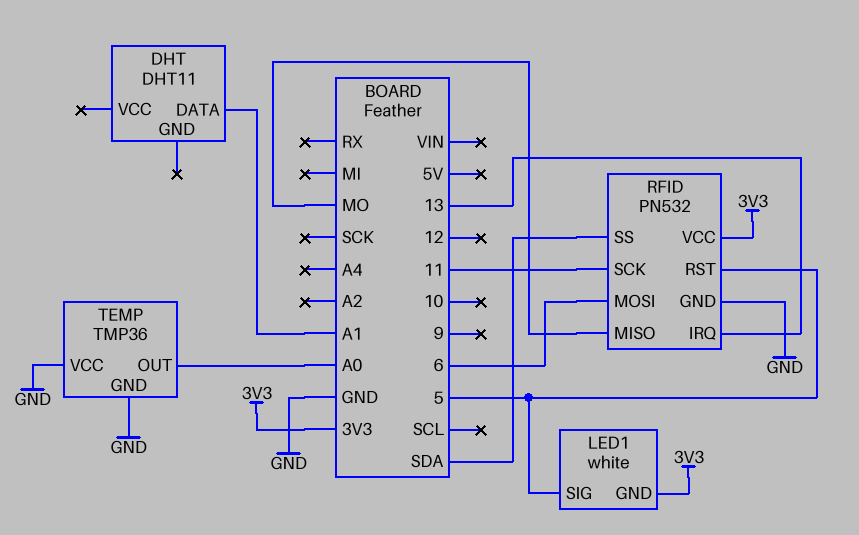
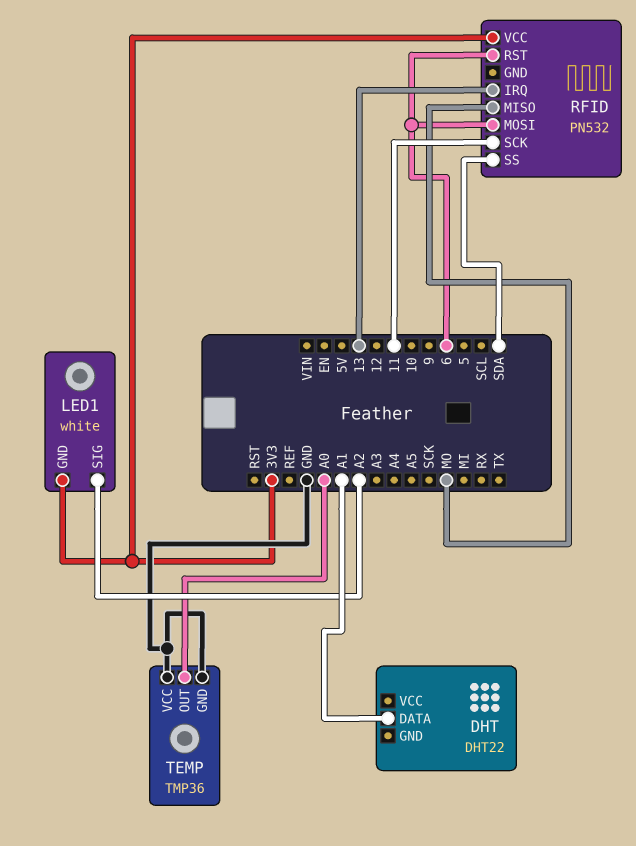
DHT: DHT11 -> DHT22
LED1 pin SIG: 5 -> A2
RFID pin GND: GND -> none
RFID pin RST: 5 -> 6

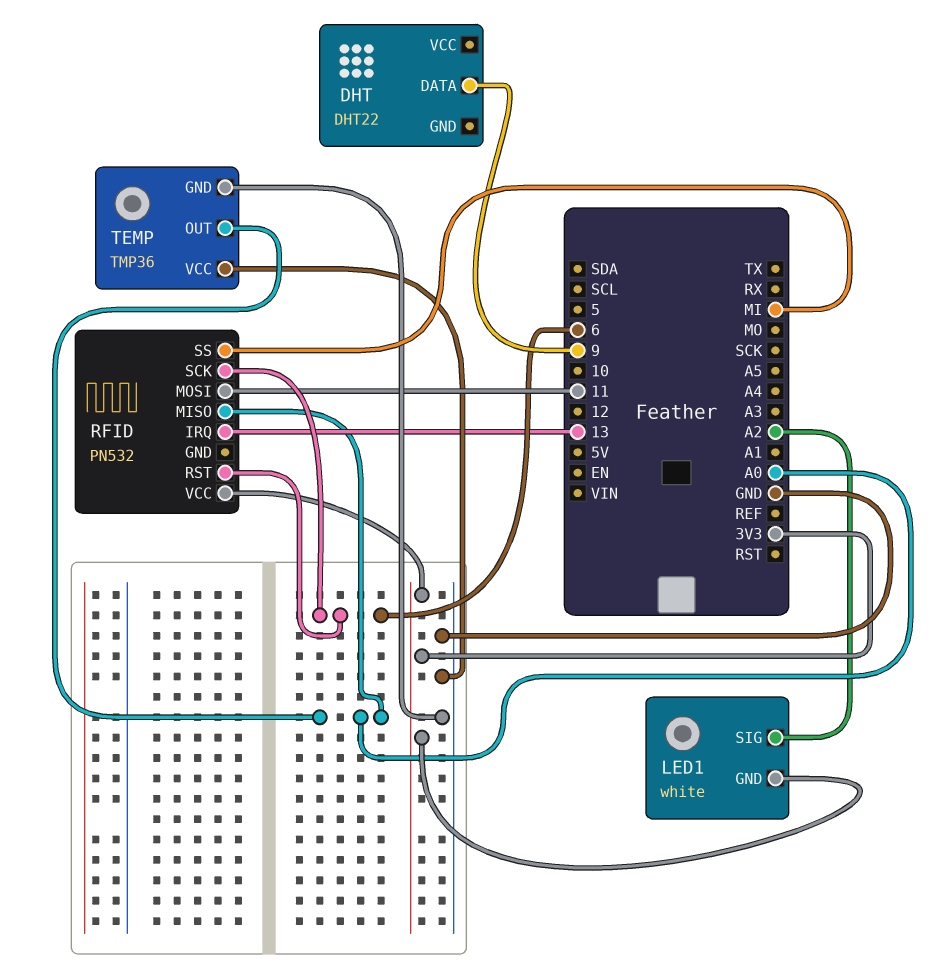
DHT pin DATA: A1 -> 9
RFID pin MISO: MO -> A0
RFID pin MOSI: 6 -> 11
RFID pin SCK: 11 -> 6
RFID pin SS: SDA -> MI

